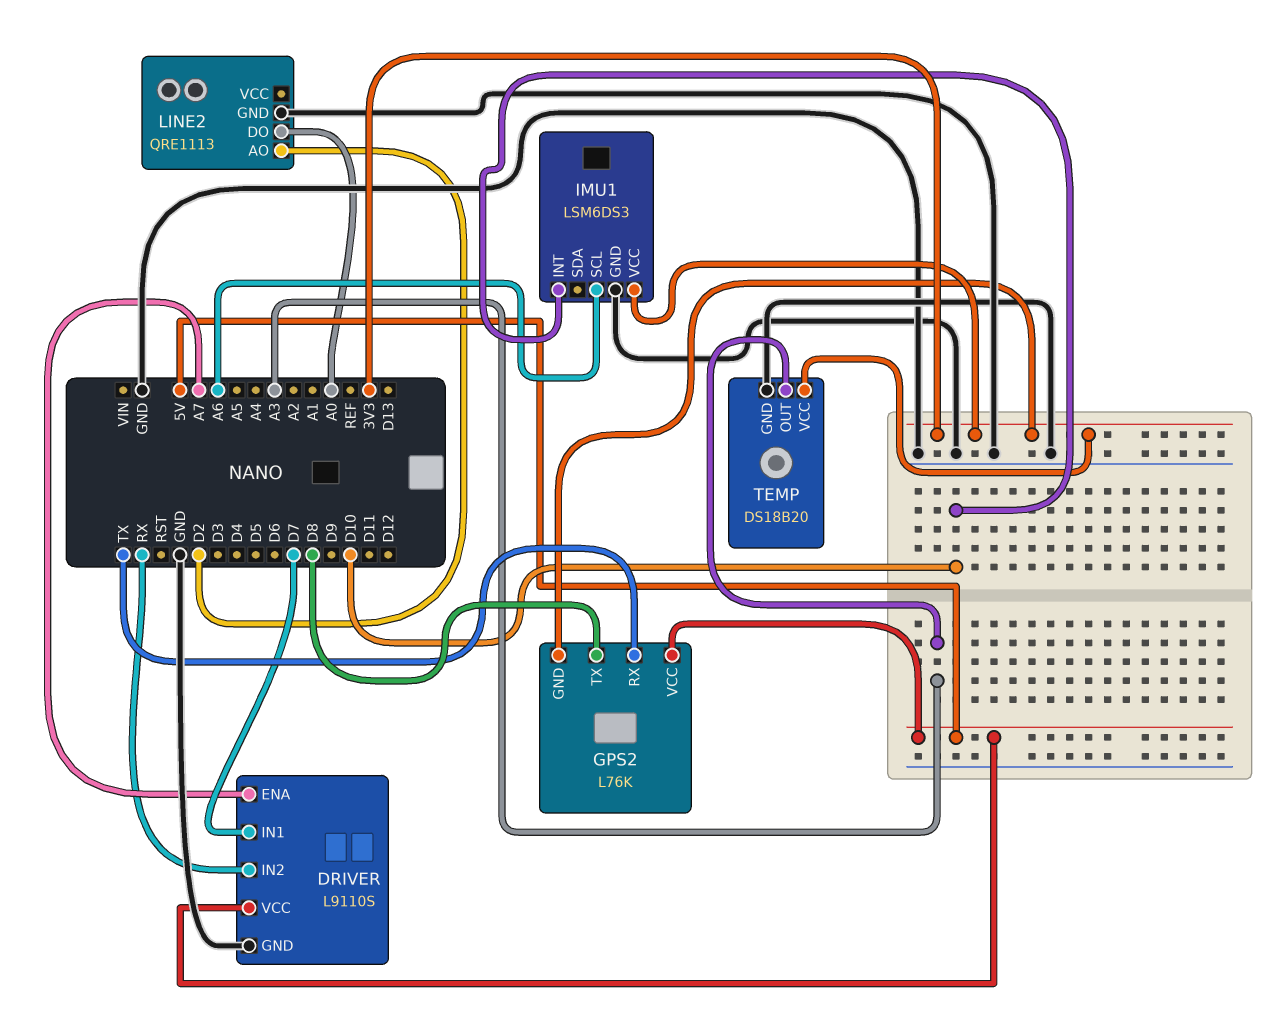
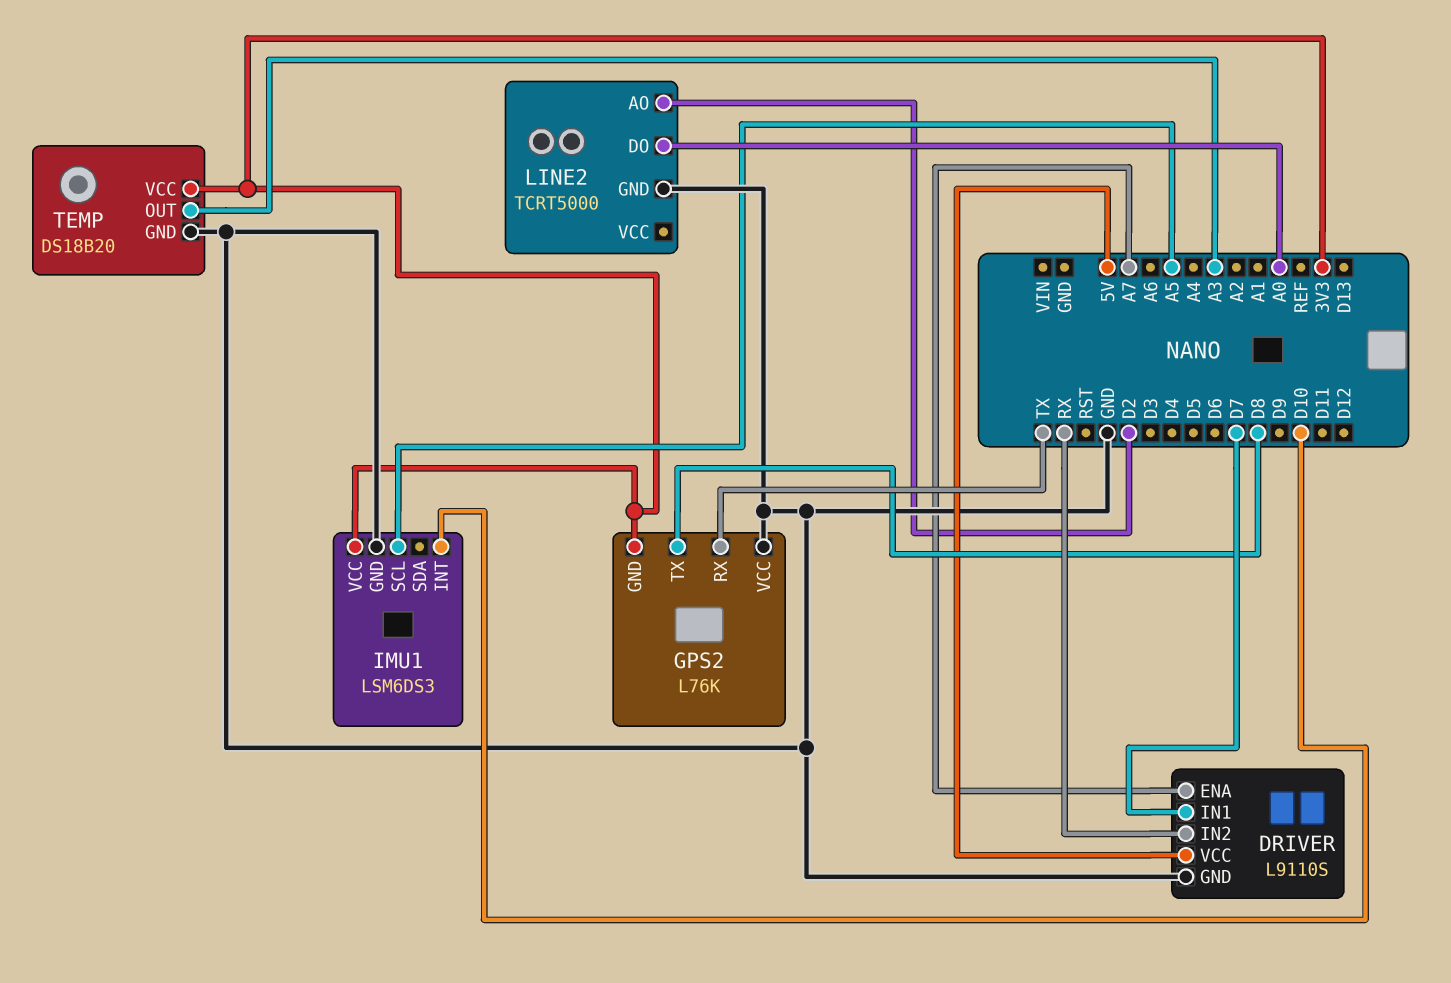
GPS2 pin VCC: 5V -> GND
IMU1 pin SCL: A6 -> A5
LINE2: QRE1113 -> TCRT5000

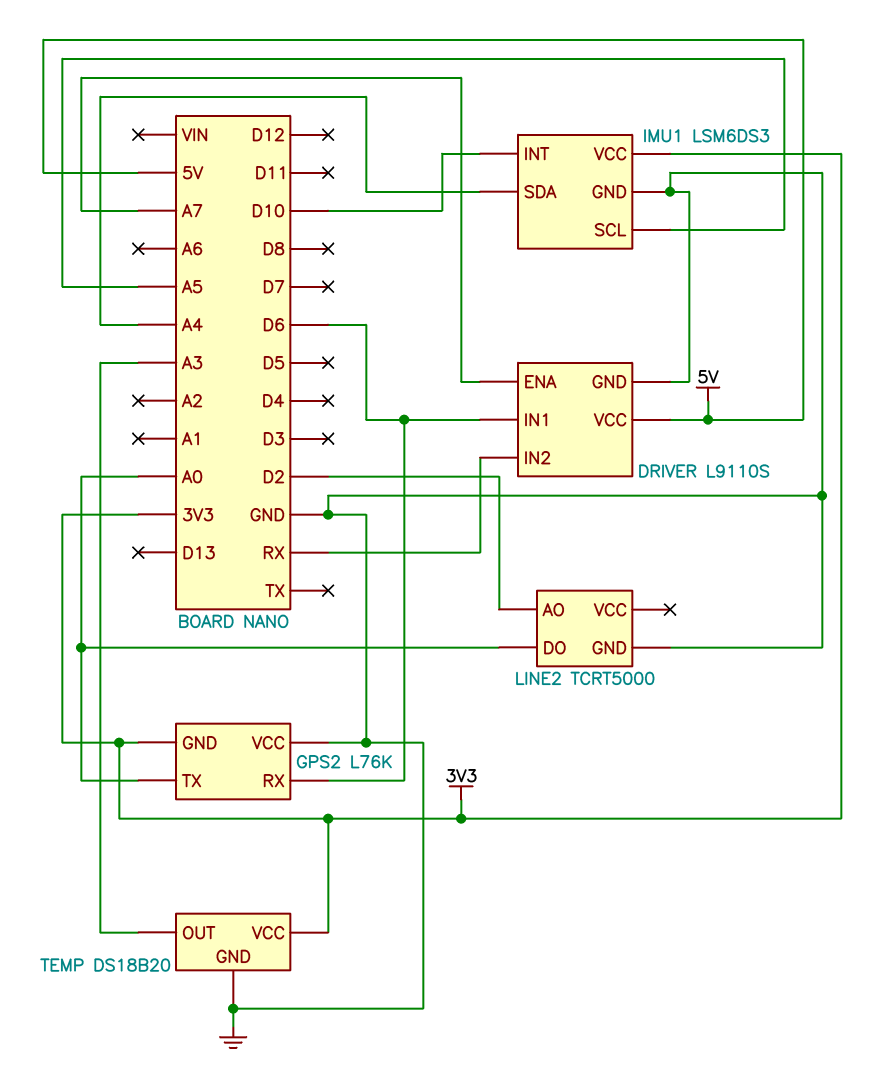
DRIVER pin IN1: D7 -> D6
GPS2 pin RX: TX -> D6
GPS2 pin TX: D8 -> A0
IMU1 pin SDA: none -> A4

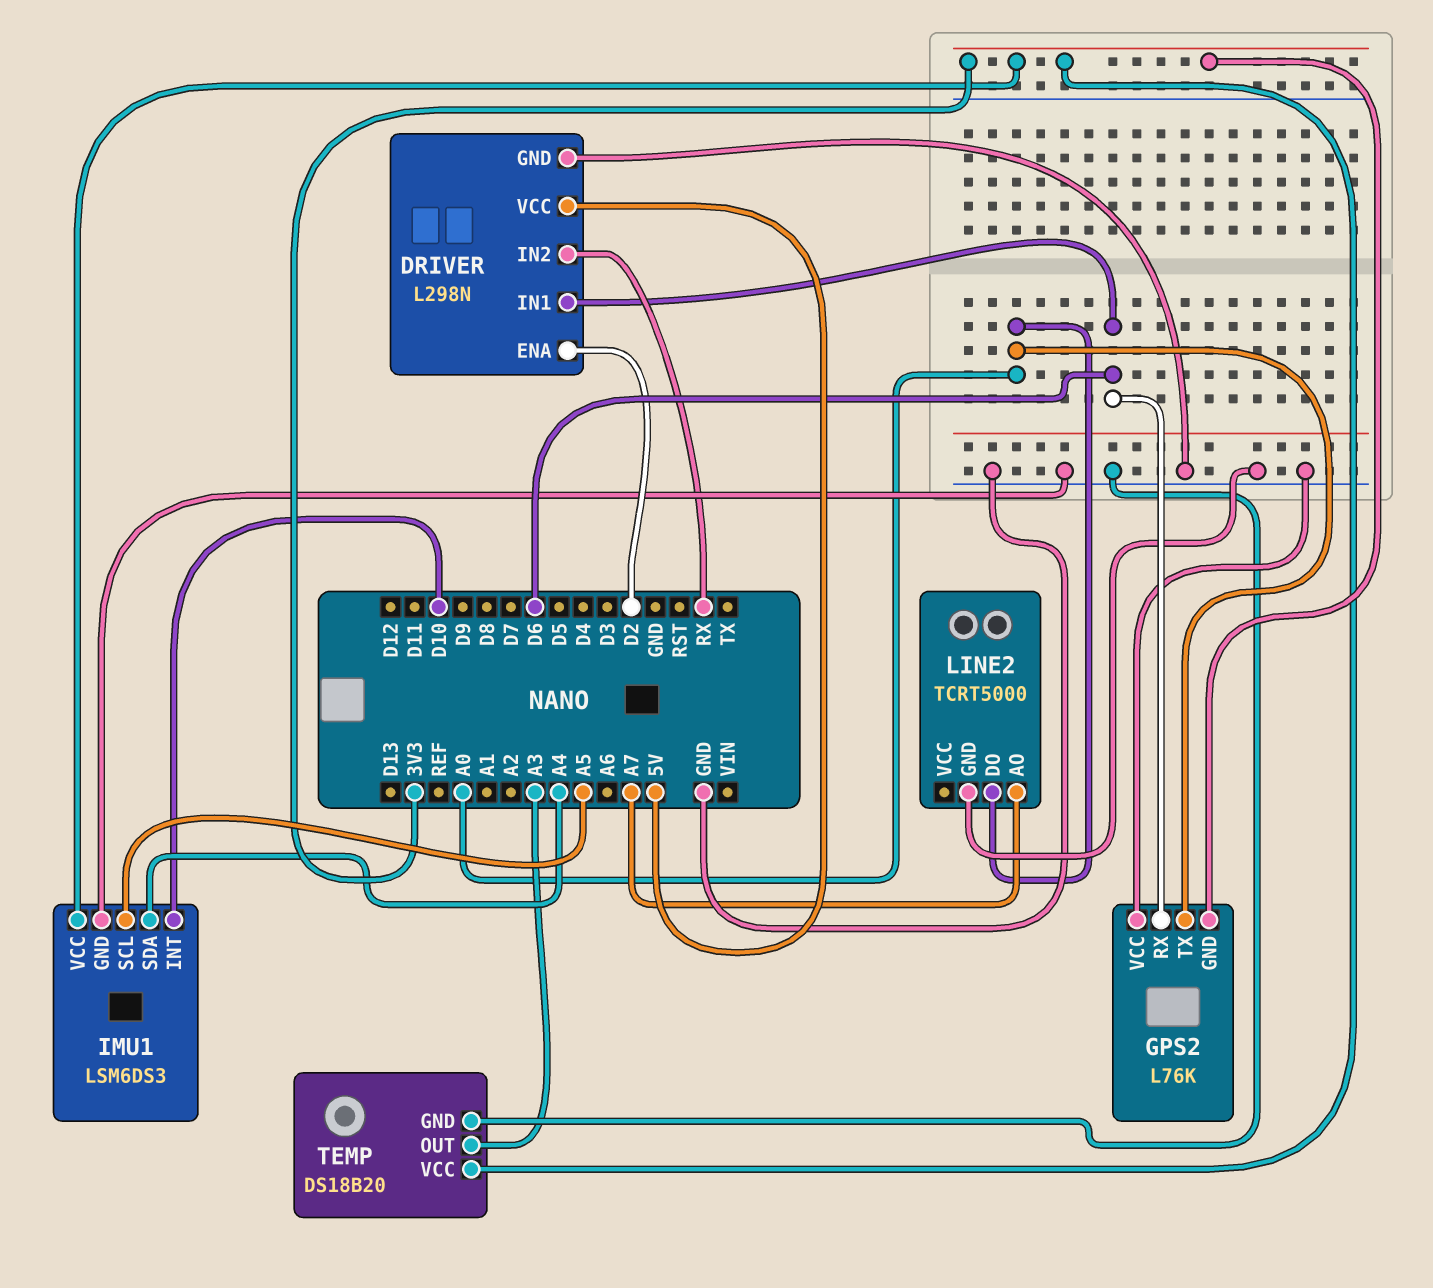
DRIVER: L9110S -> L298N
DRIVER pin ENA: A7 -> D2
LINE2 pin AO: D2 -> A7

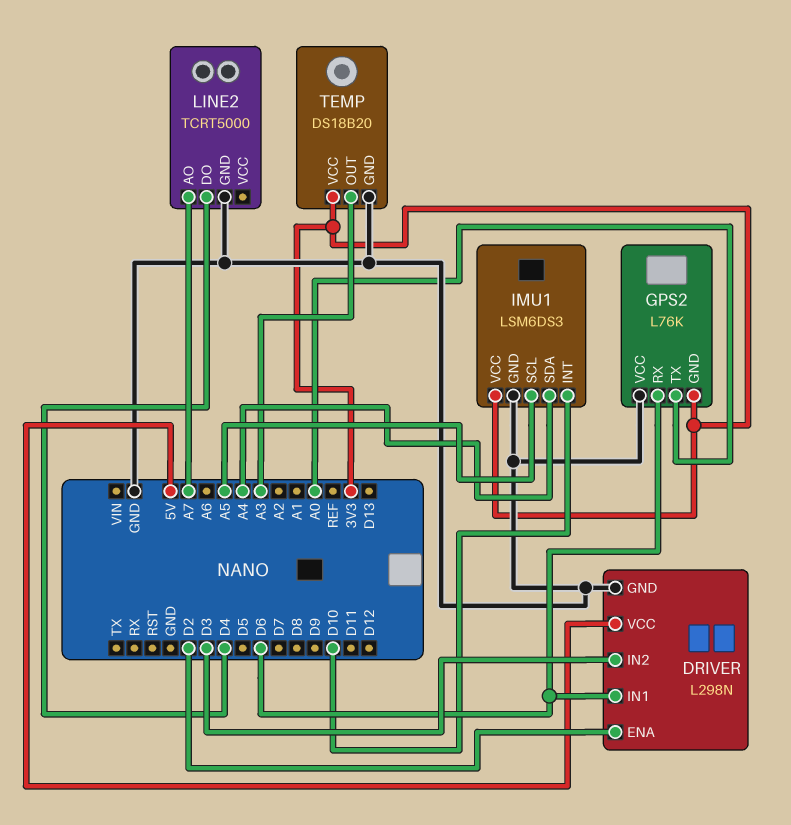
DRIVER pin IN2: RX -> D3
LINE2 pin DO: A0 -> D4

